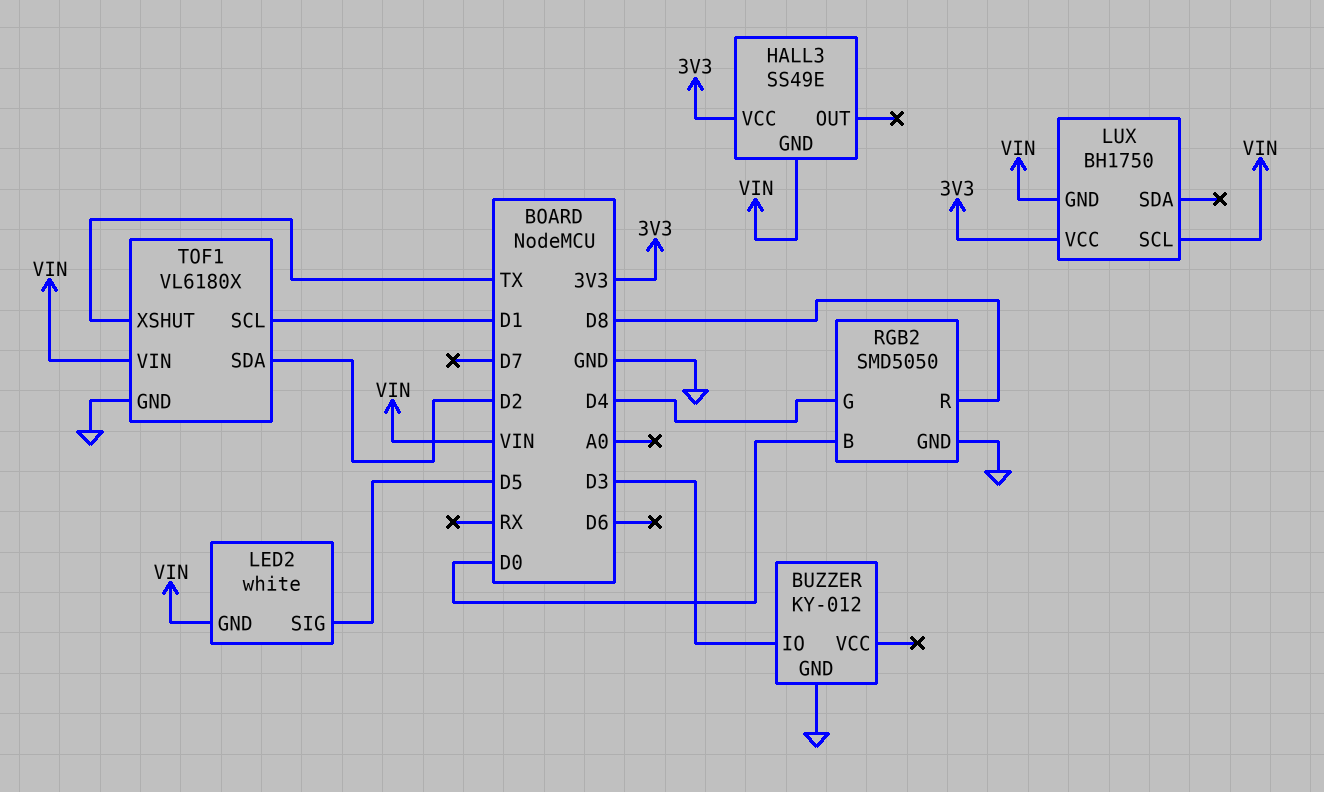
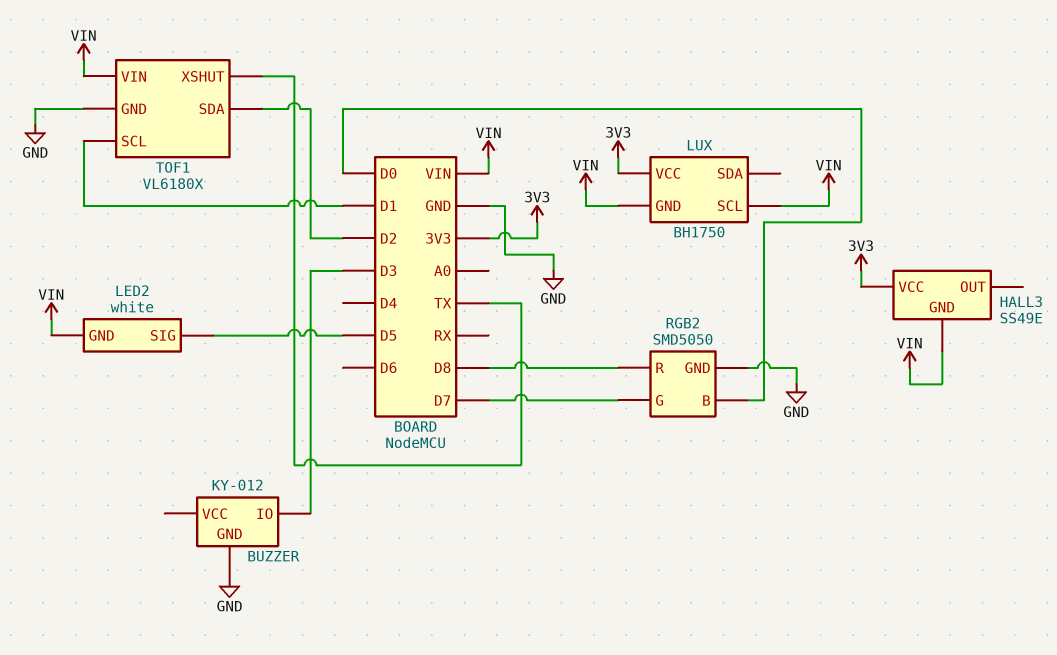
RGB2 pin G: D4 -> D7

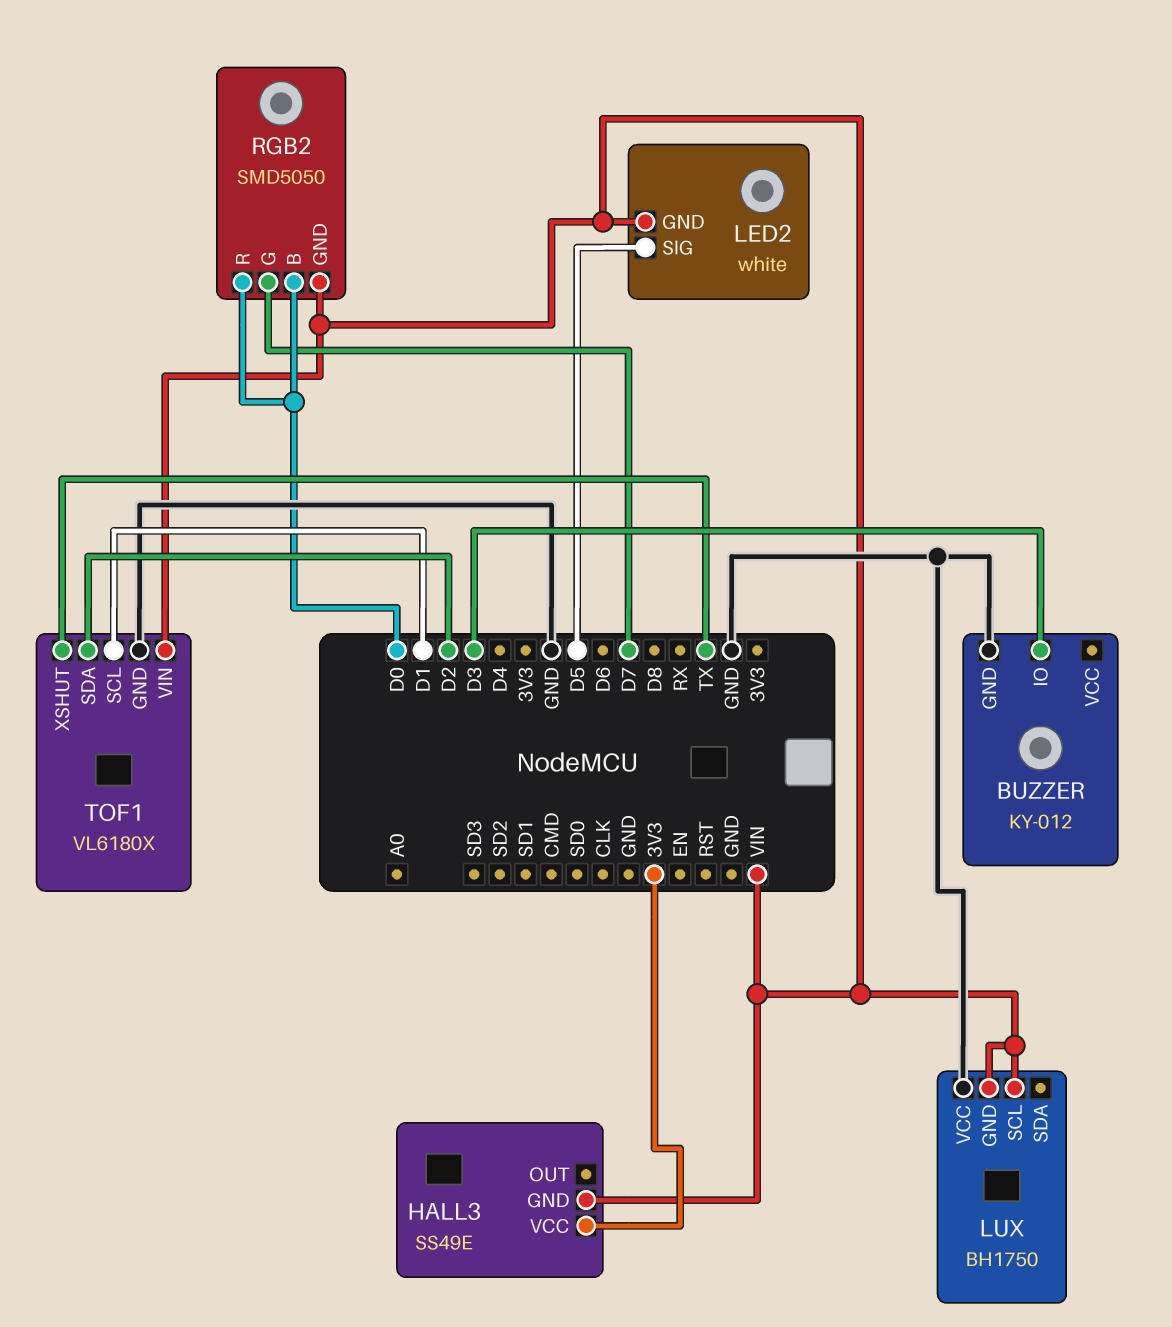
LUX pin VCC: 3V3 -> GND
RGB2 pin GND: GND -> VIN
RGB2 pin R: D8 -> D0

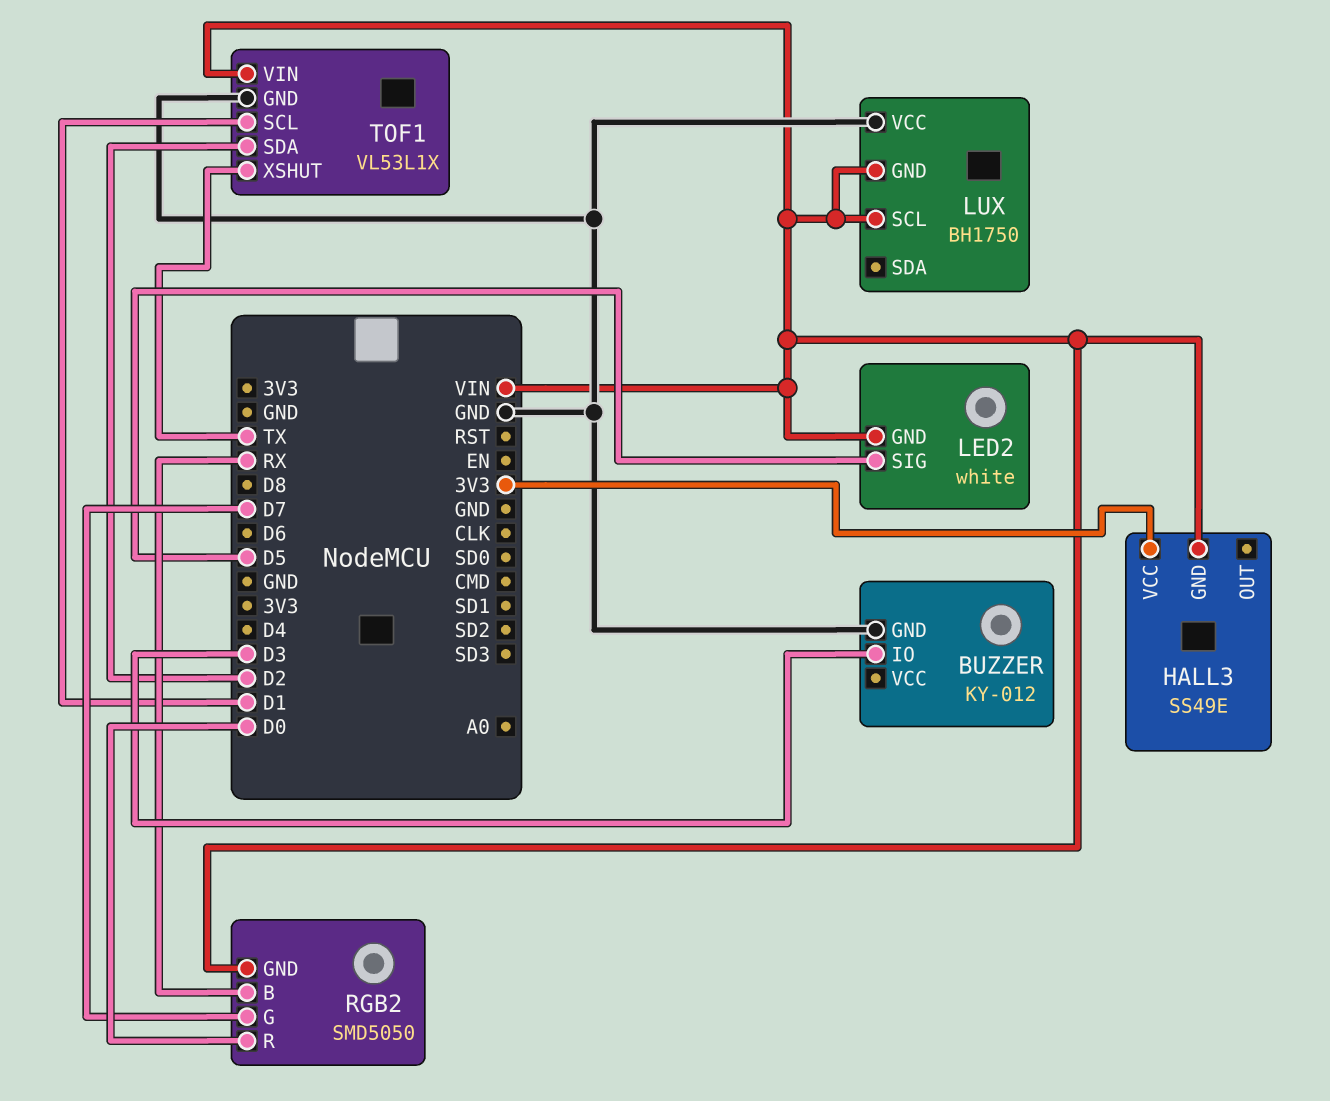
RGB2 pin B: D0 -> RX
TOF1: VL6180X -> VL53L1X

